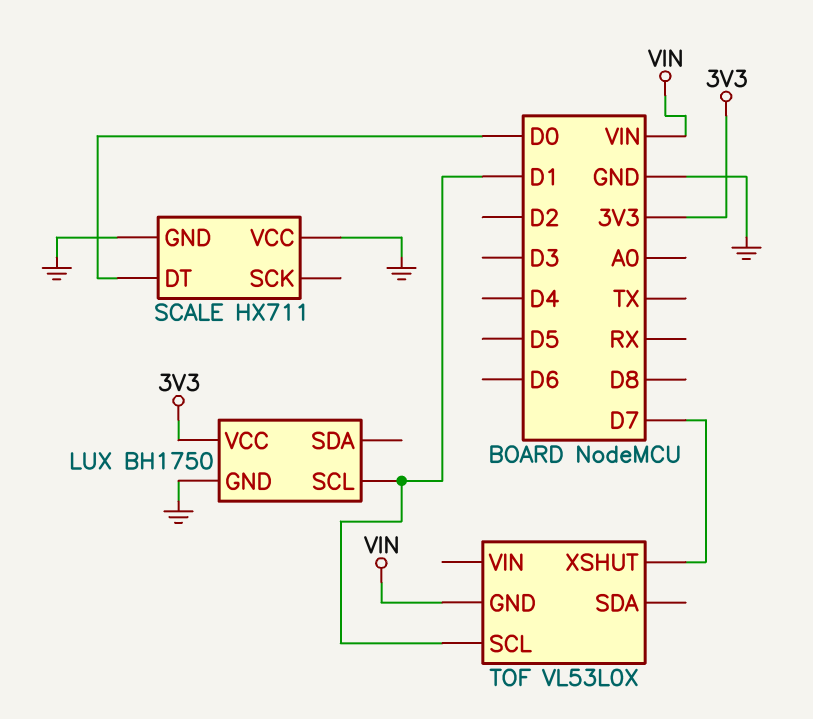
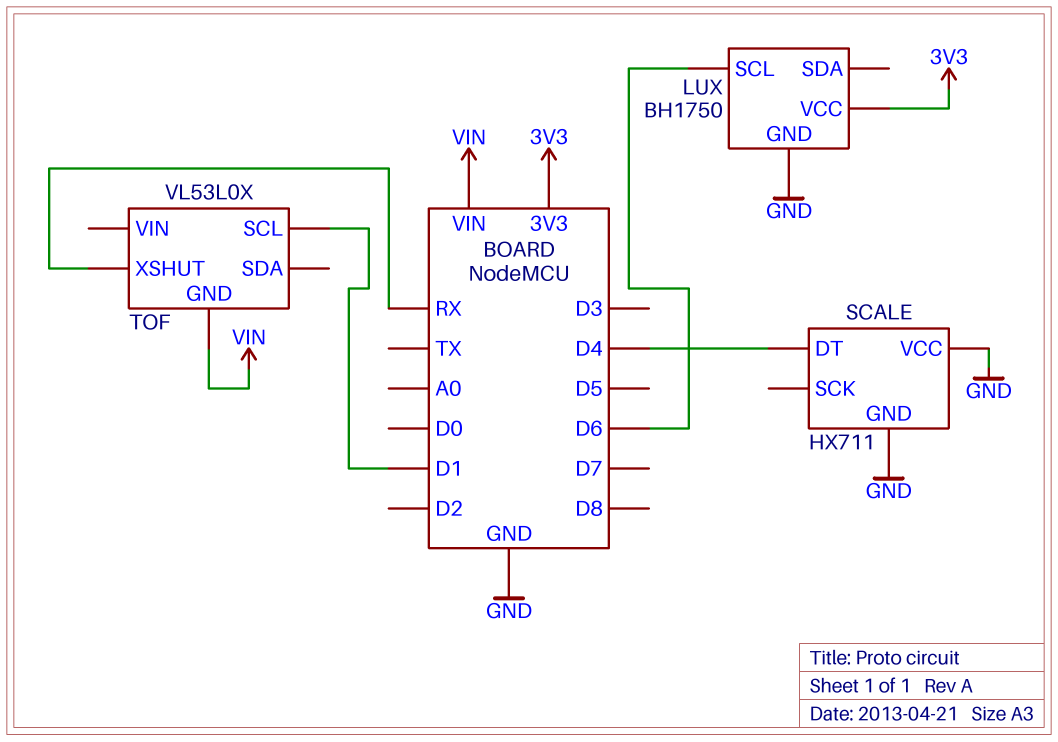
LUX pin SCL: D1 -> D6
SCALE pin DT: D0 -> D4
TOF pin XSHUT: D7 -> RX

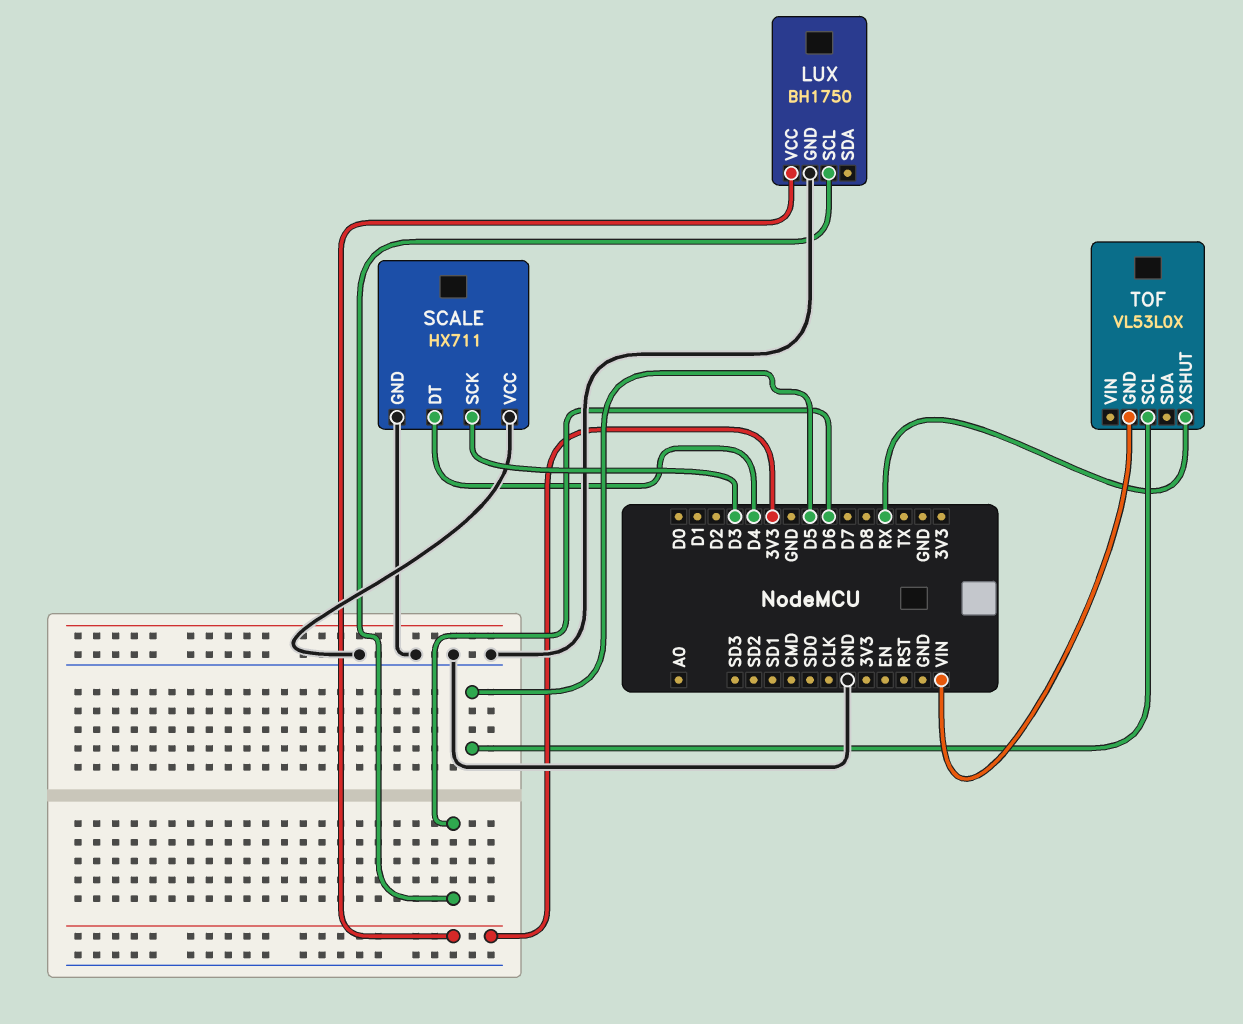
SCALE pin SCK: none -> D3
TOF pin SCL: D1 -> D5

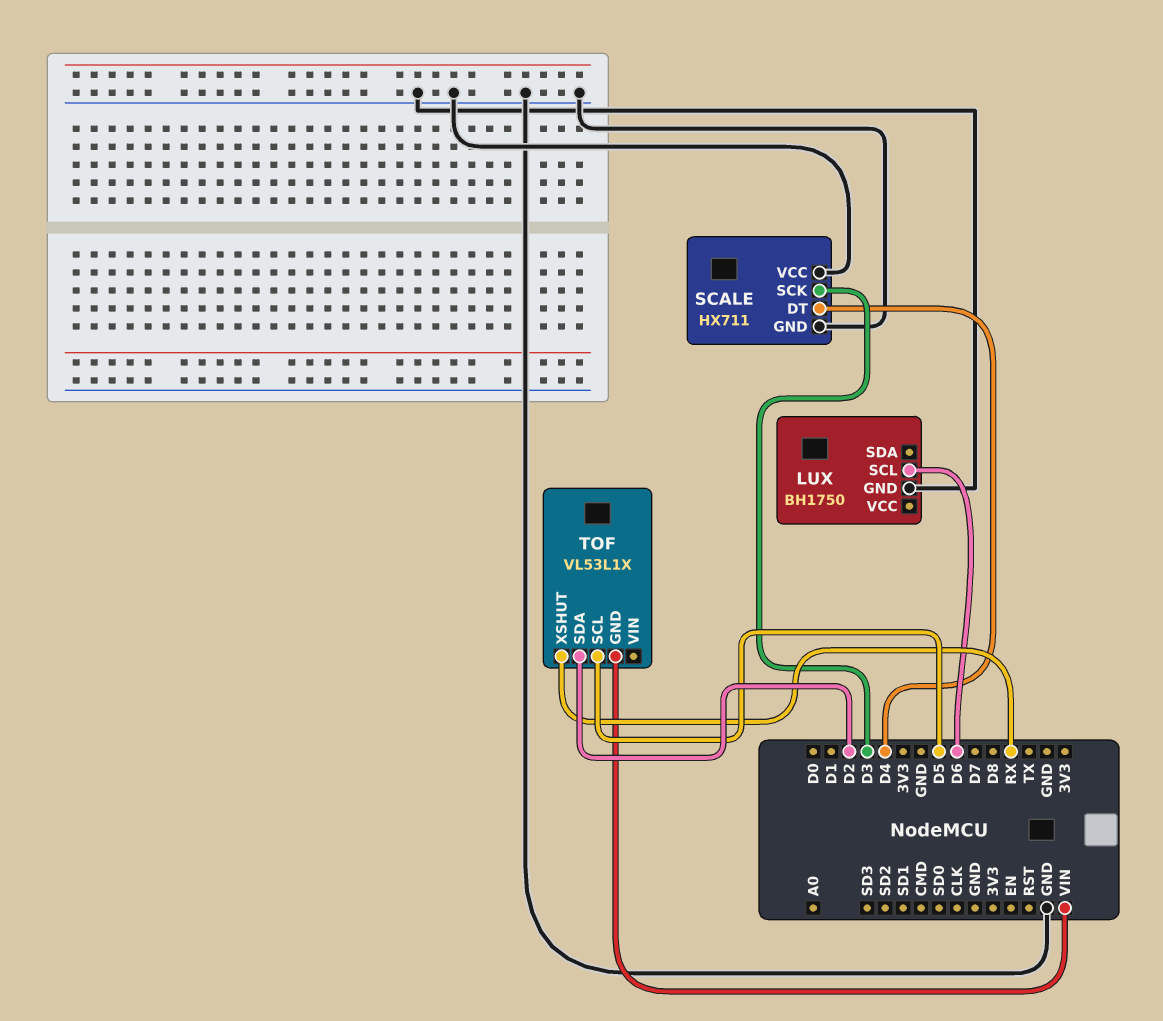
LUX pin VCC: 3V3 -> none
TOF: VL53L0X -> VL53L1X
TOF pin SDA: none -> D2

